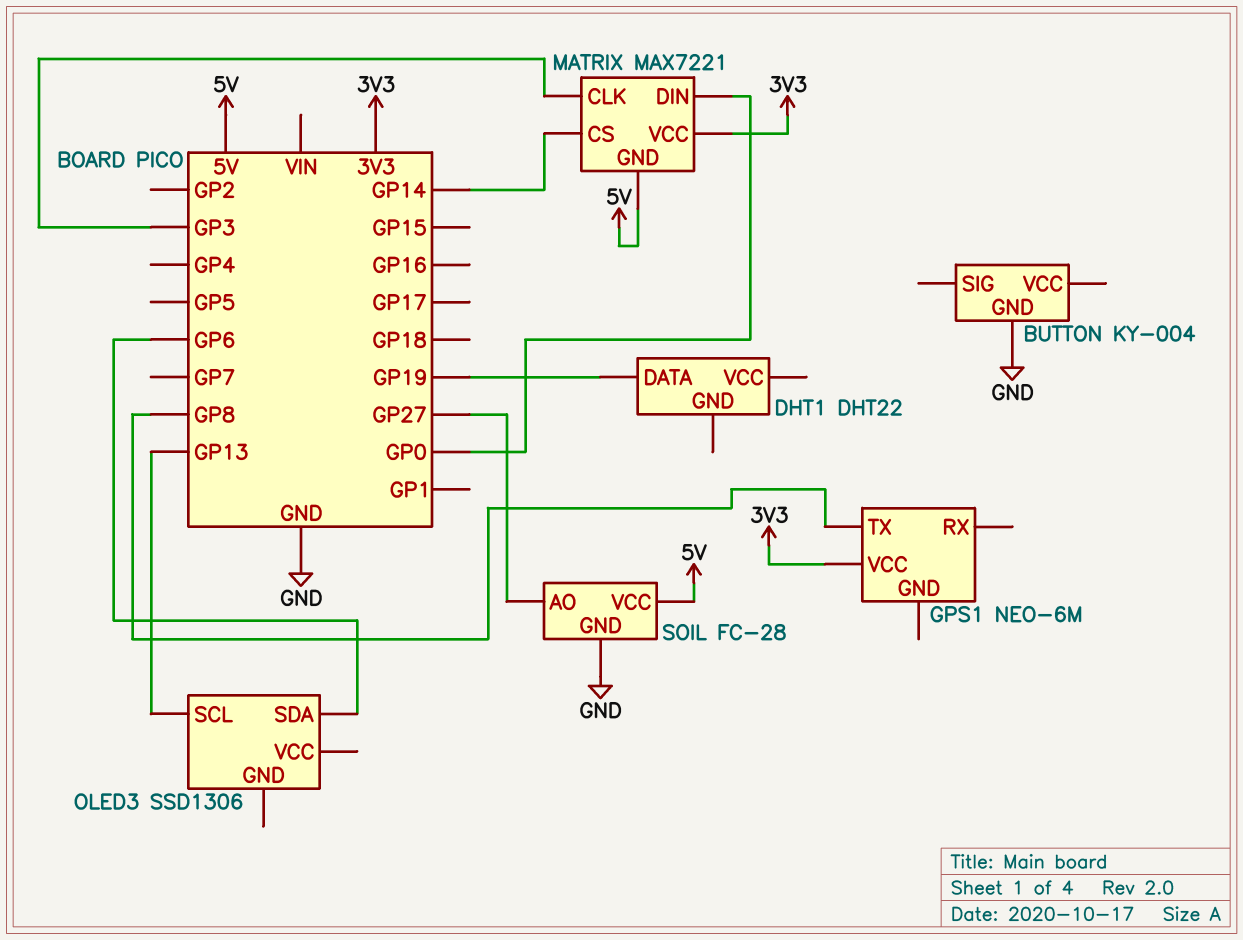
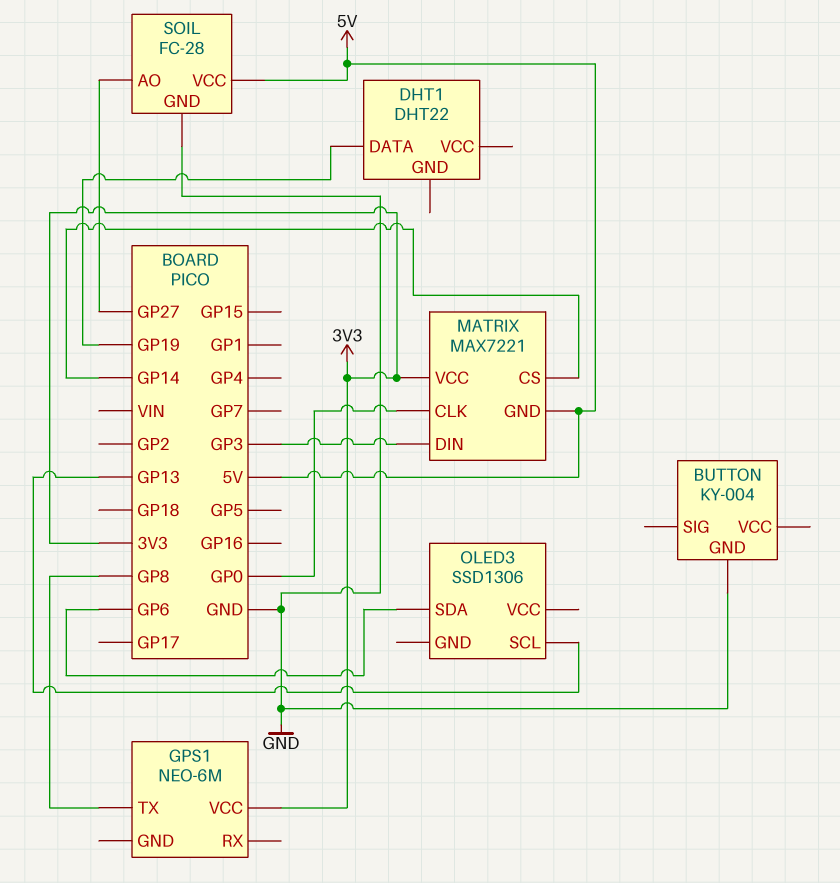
MATRIX pin CLK: GP3 -> GP0
MATRIX pin DIN: GP0 -> GP3

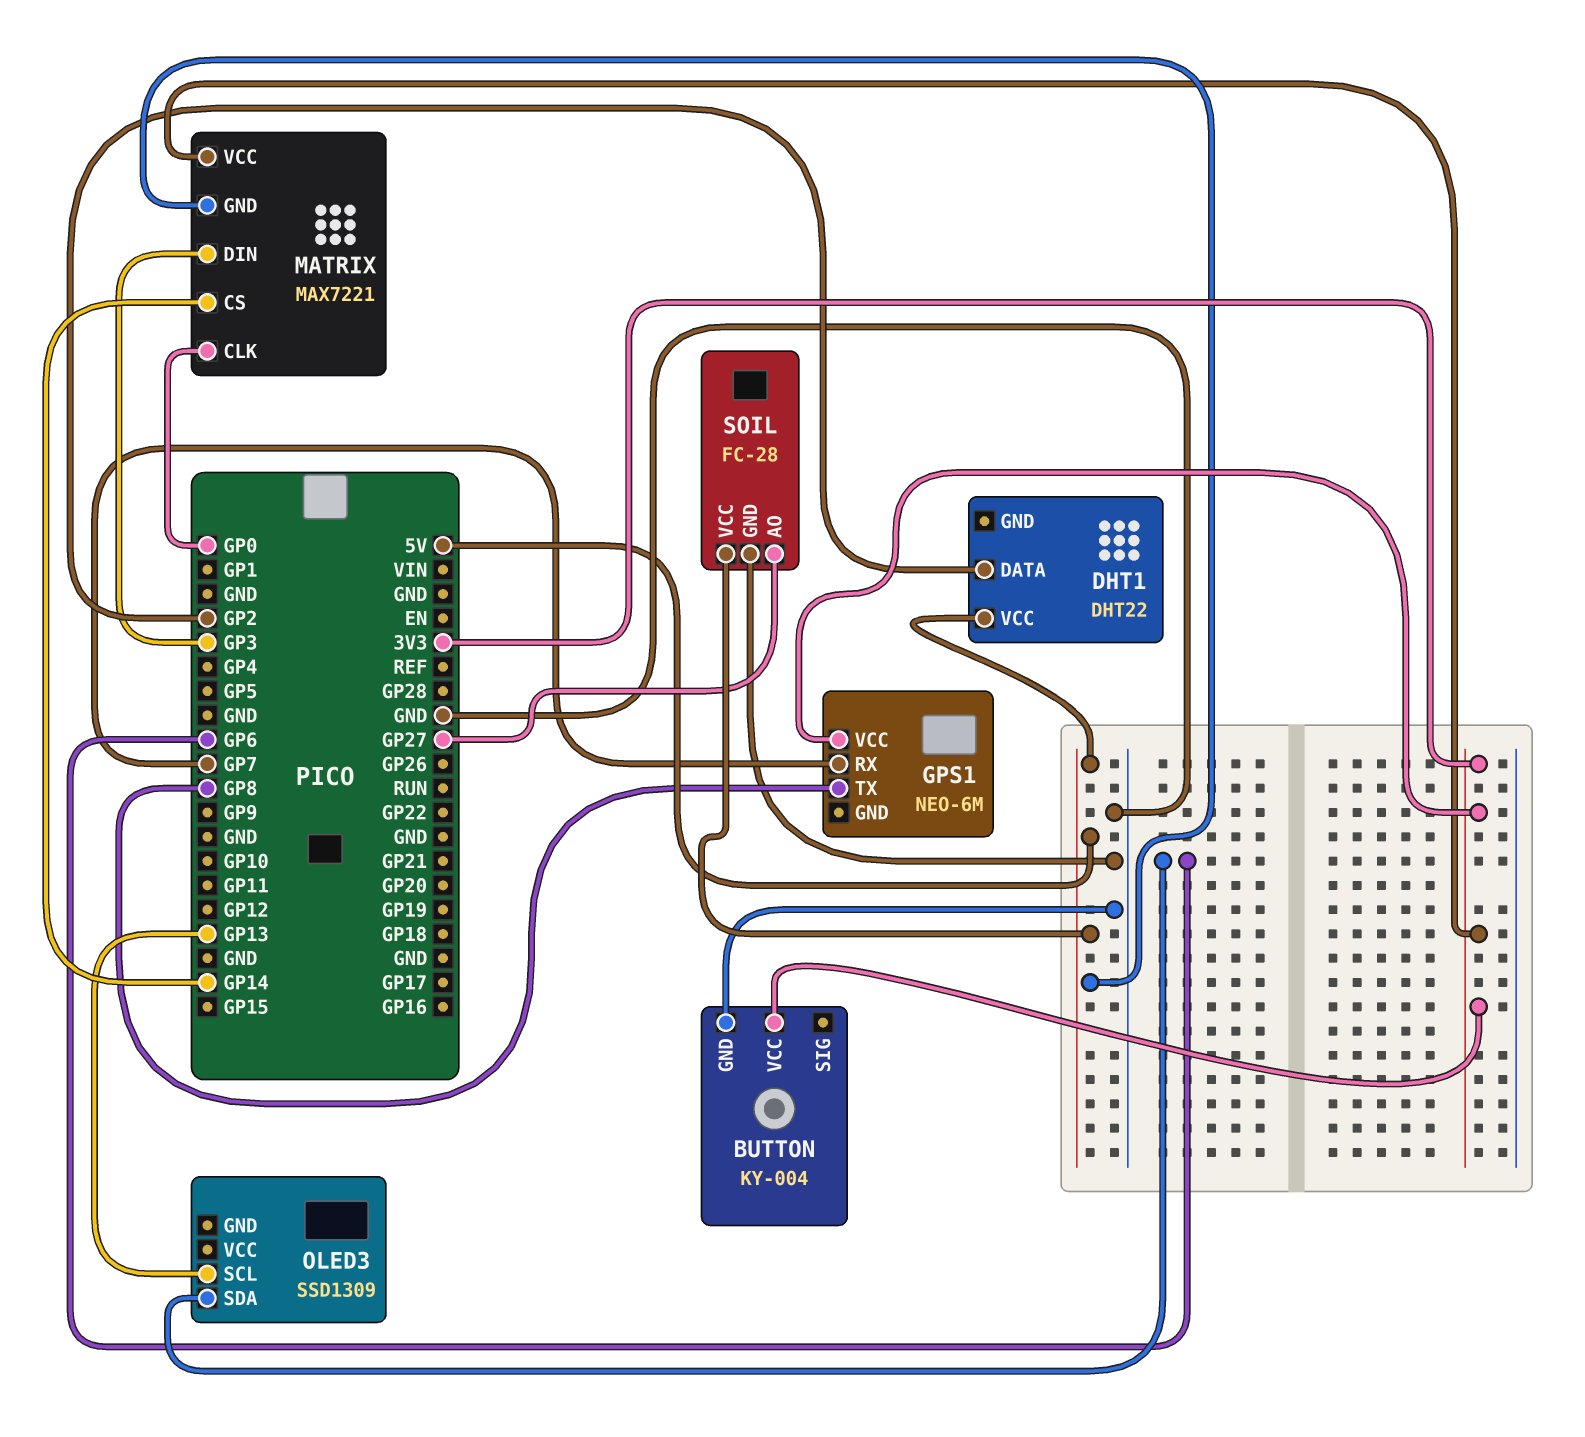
BUTTON pin VCC: none -> 3V3
DHT1 pin DATA: GP19 -> GP2
DHT1 pin VCC: none -> 5V
GPS1 pin RX: none -> GP7
OLED3: SSD1306 -> SSD1309

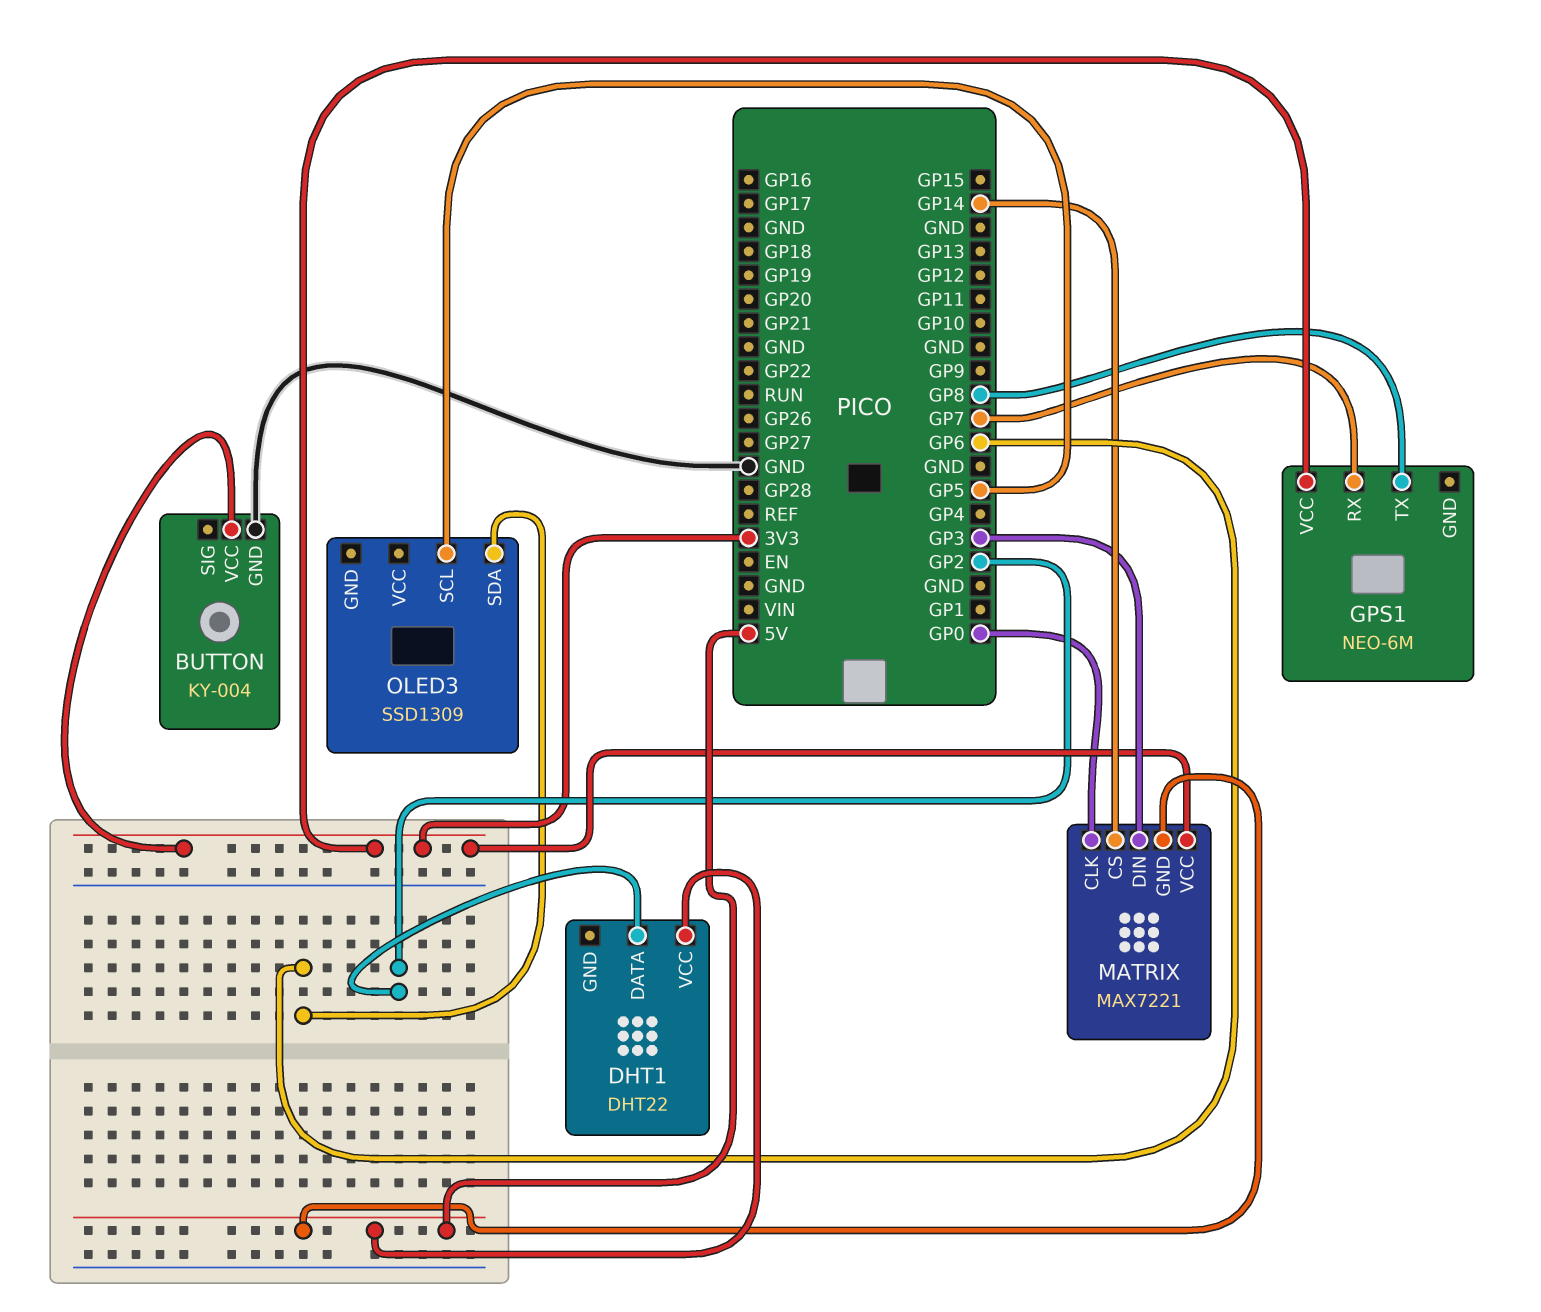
OLED3 pin SCL: GP13 -> GP5
SOIL: FC-28 -> none
SOIL pin AO: GP27 -> none
SOIL pin GND: GND -> none
SOIL pin VCC: 5V -> none

